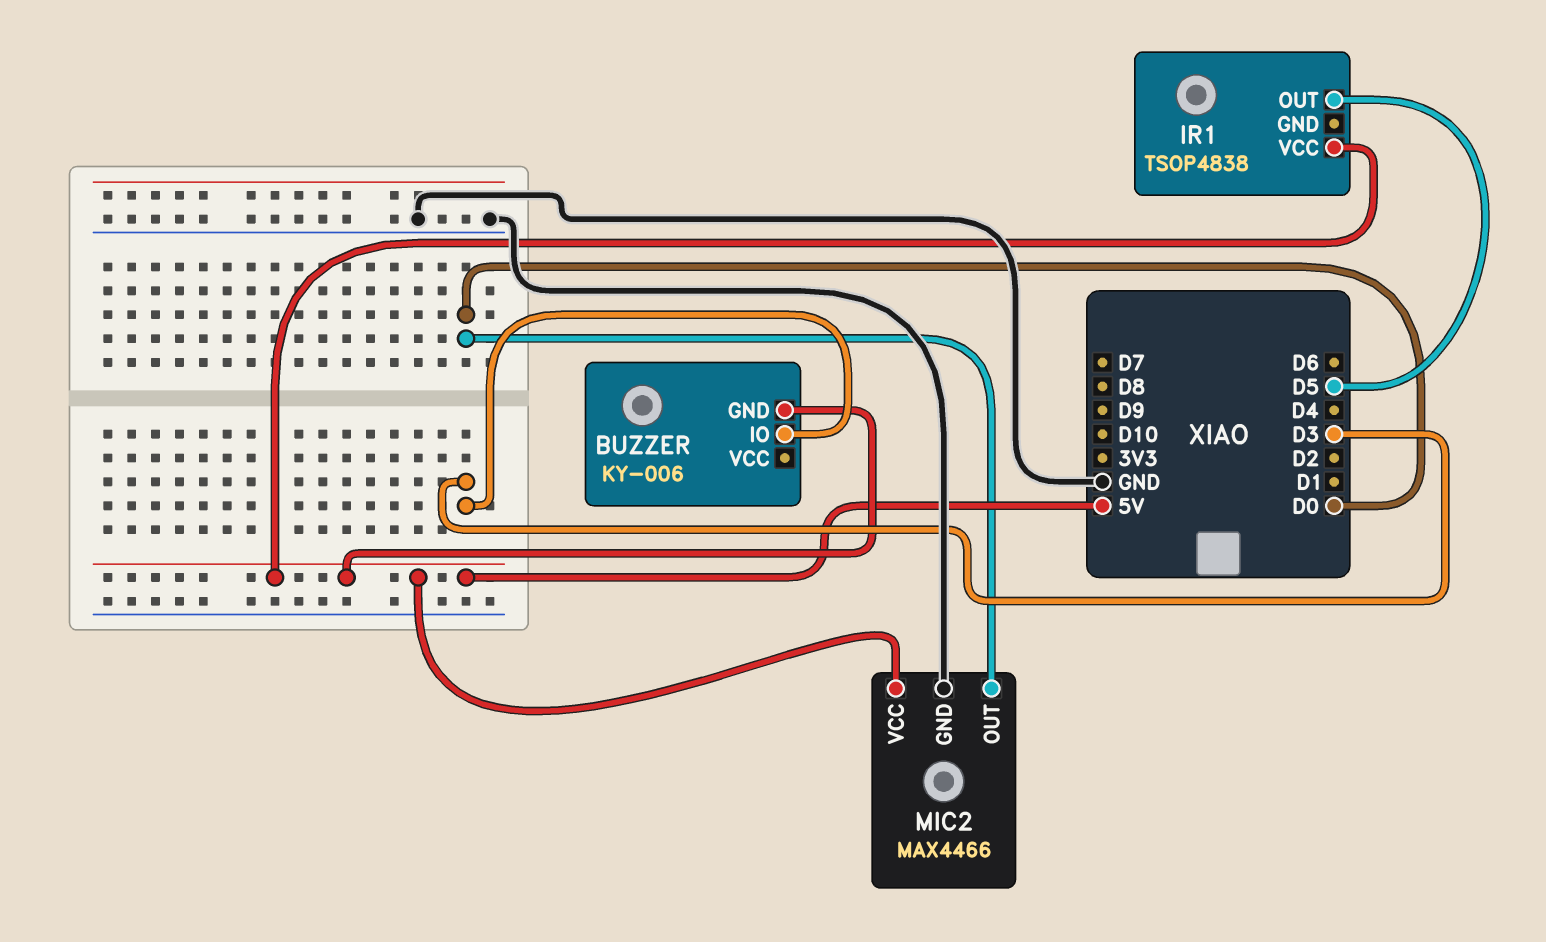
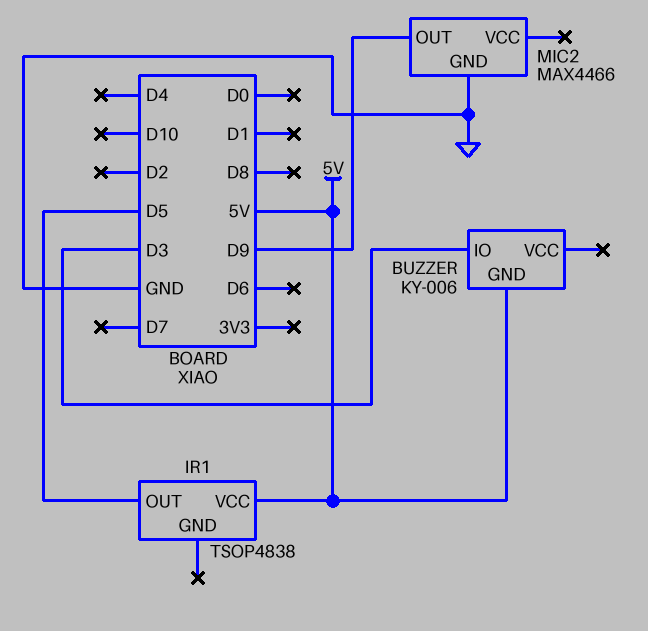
MIC2 pin OUT: D0 -> D9
MIC2 pin VCC: 5V -> none

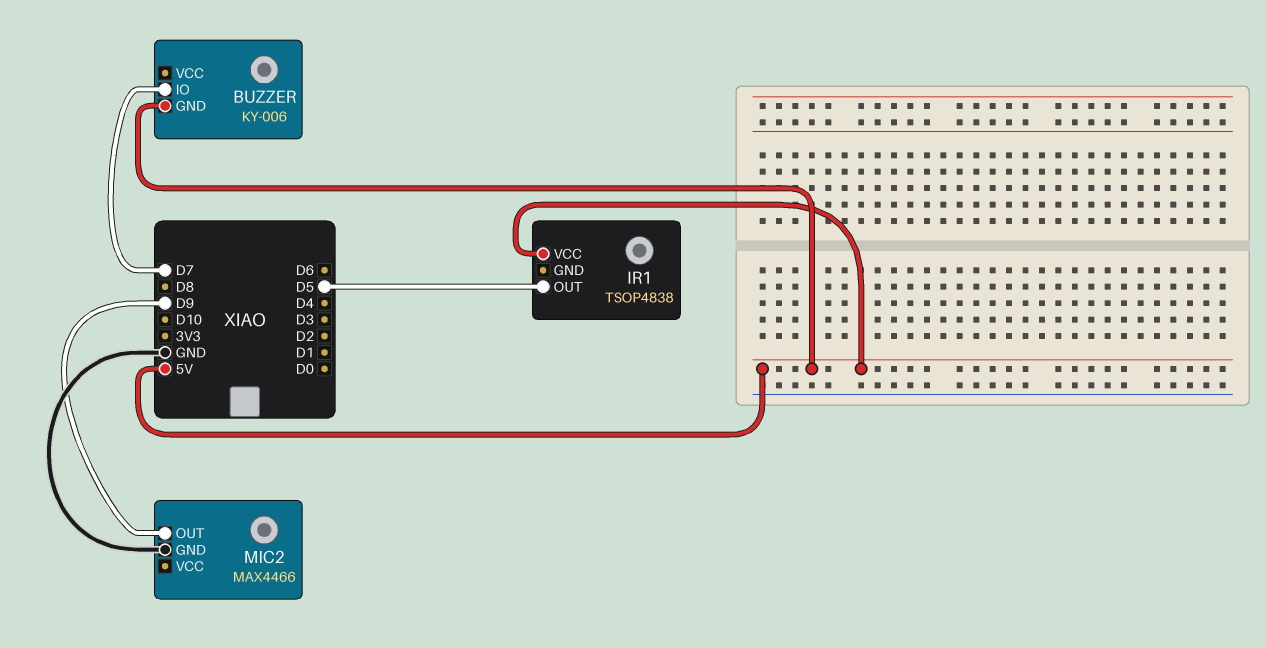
BUZZER pin IO: D3 -> D7

